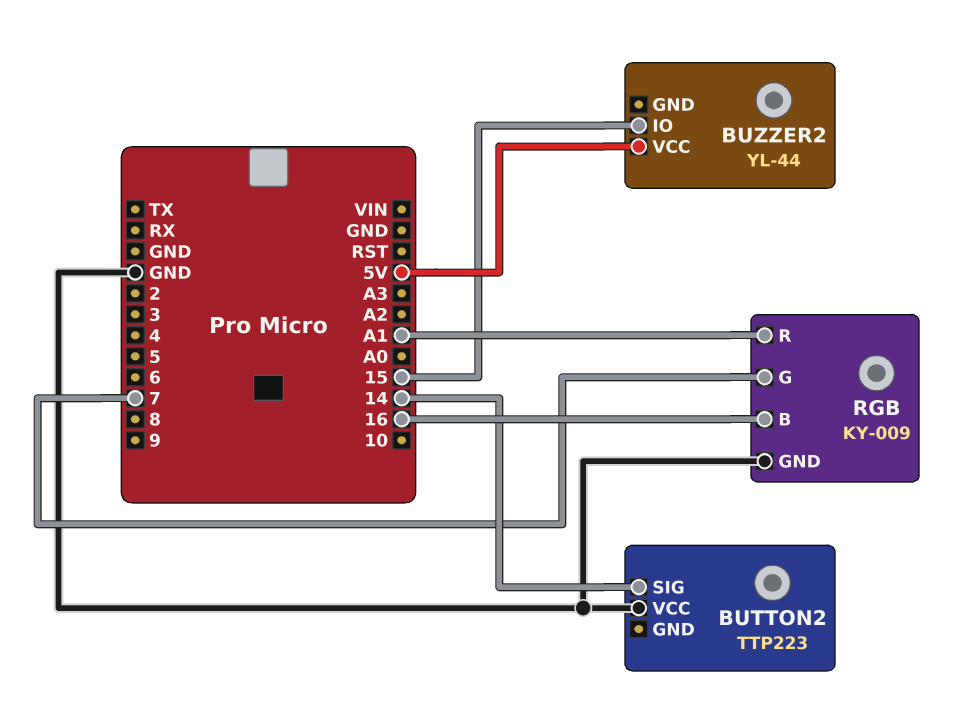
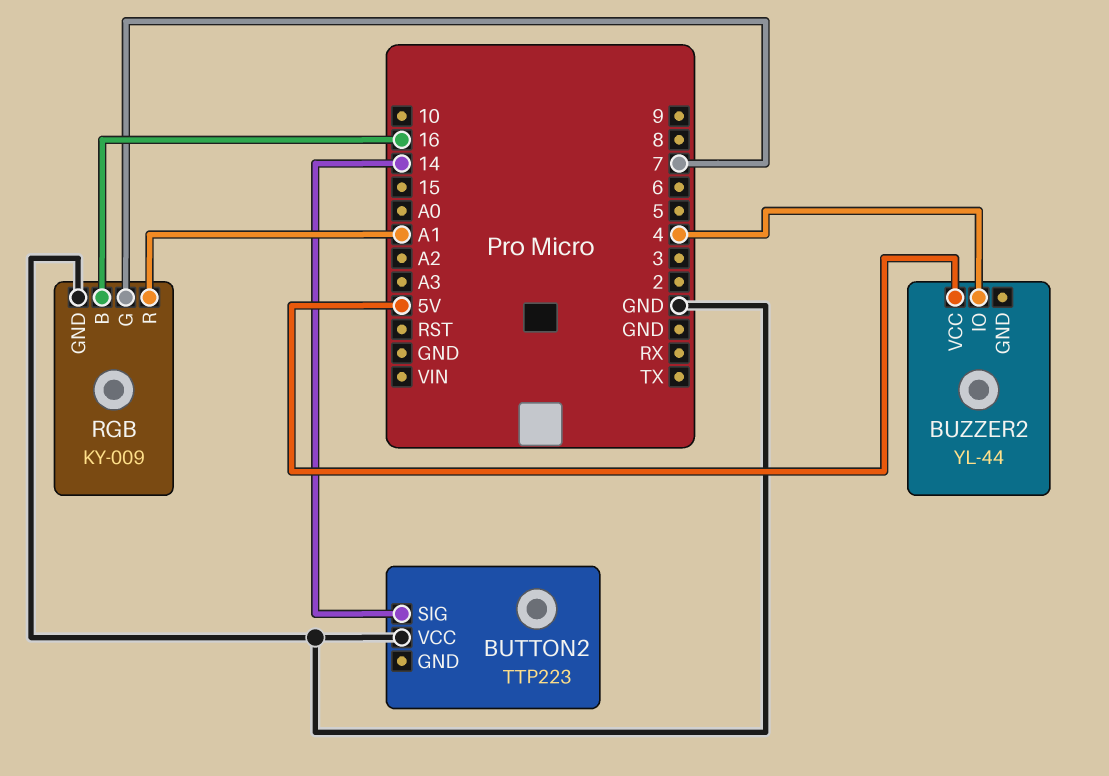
BUZZER2 pin IO: 15 -> 4

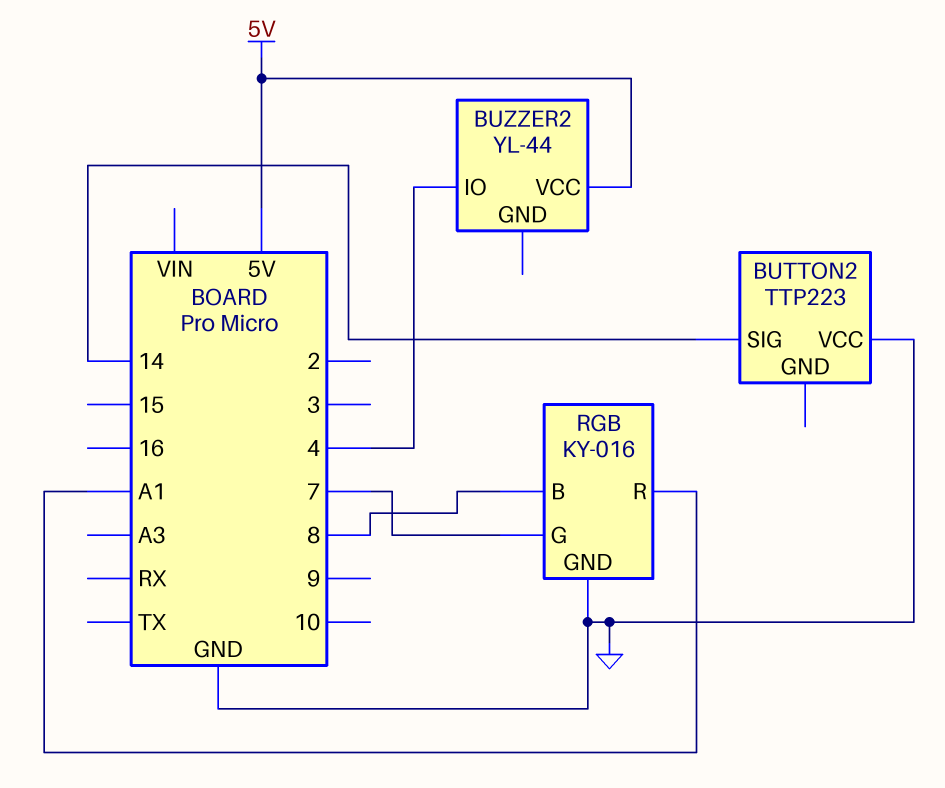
RGB: KY-009 -> KY-016
RGB pin B: 16 -> 8

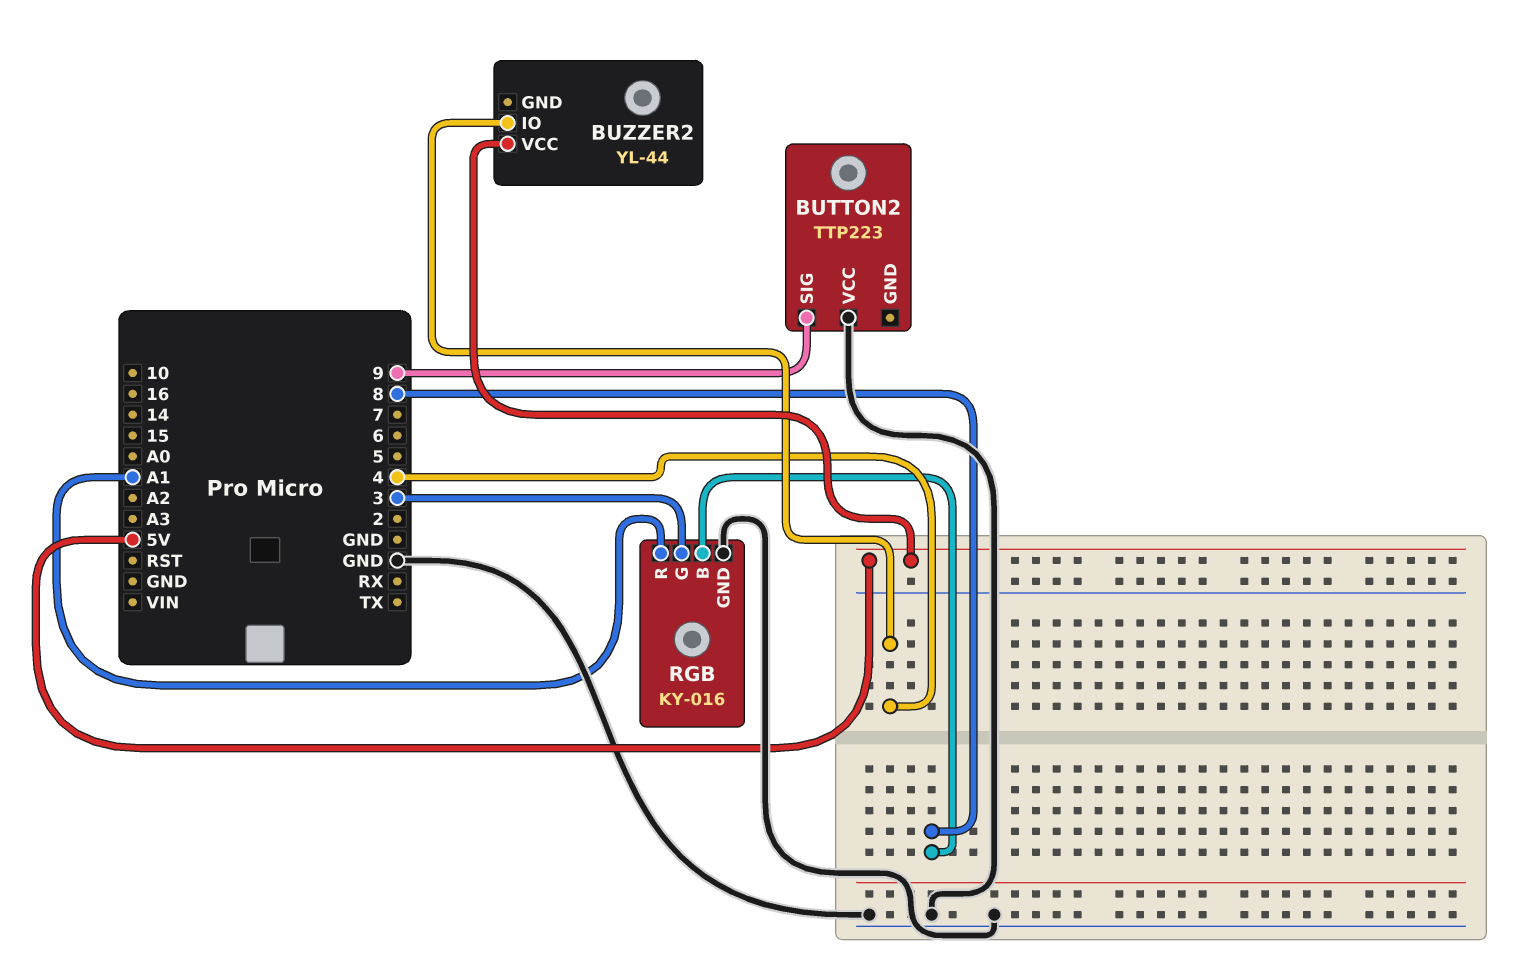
BUTTON2 pin SIG: 14 -> 9
RGB pin G: 7 -> 3

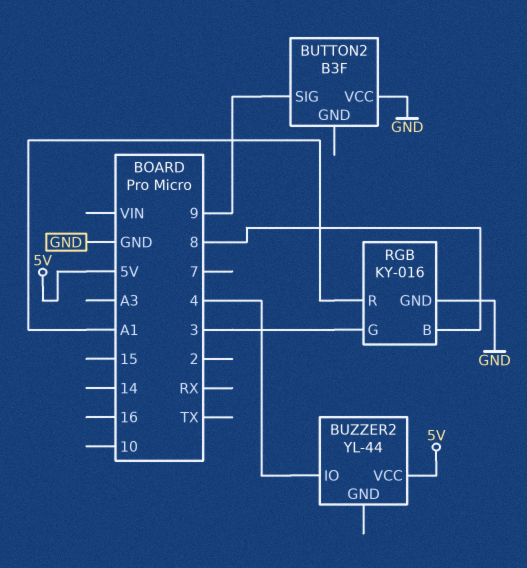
BUTTON2: TTP223 -> B3F

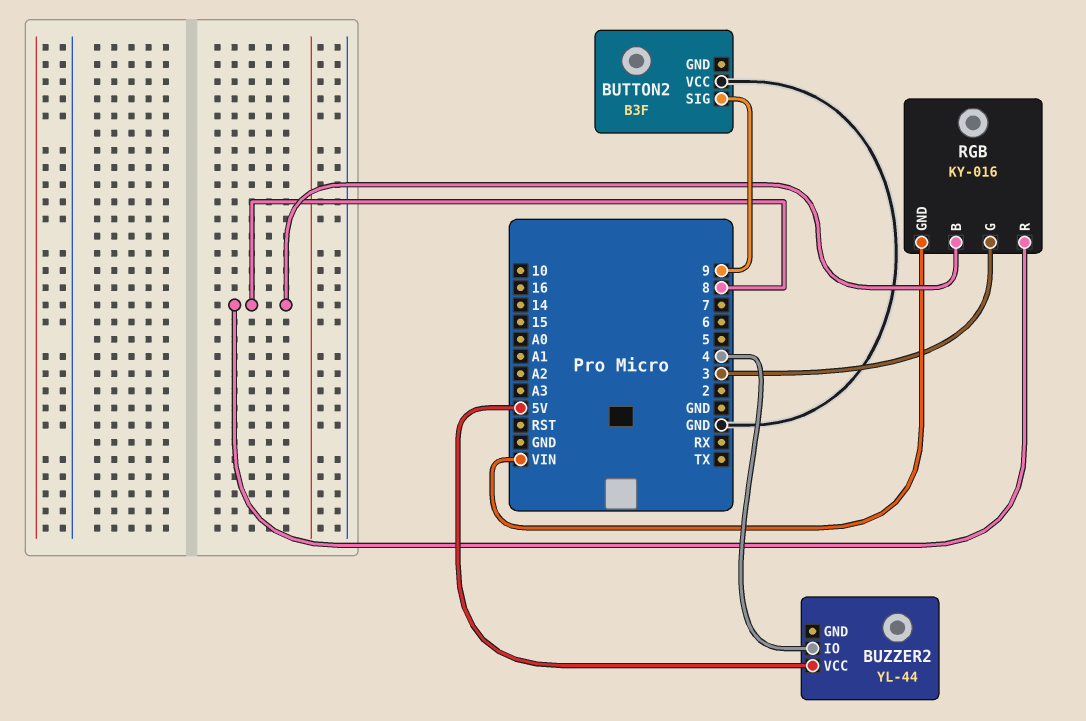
RGB pin GND: GND -> VIN
RGB pin R: A1 -> 8

